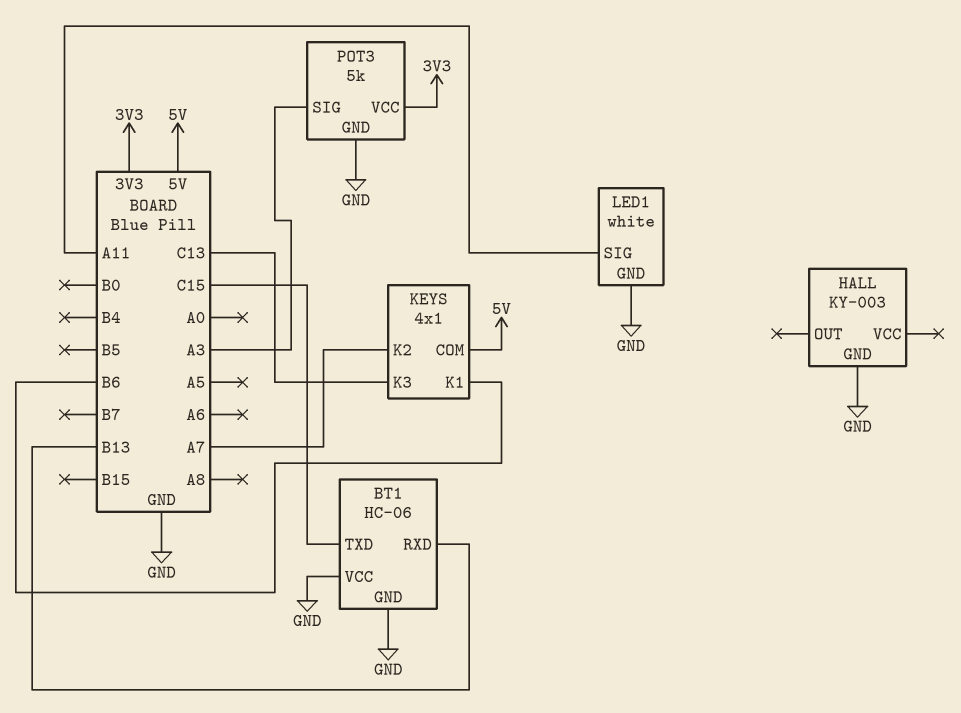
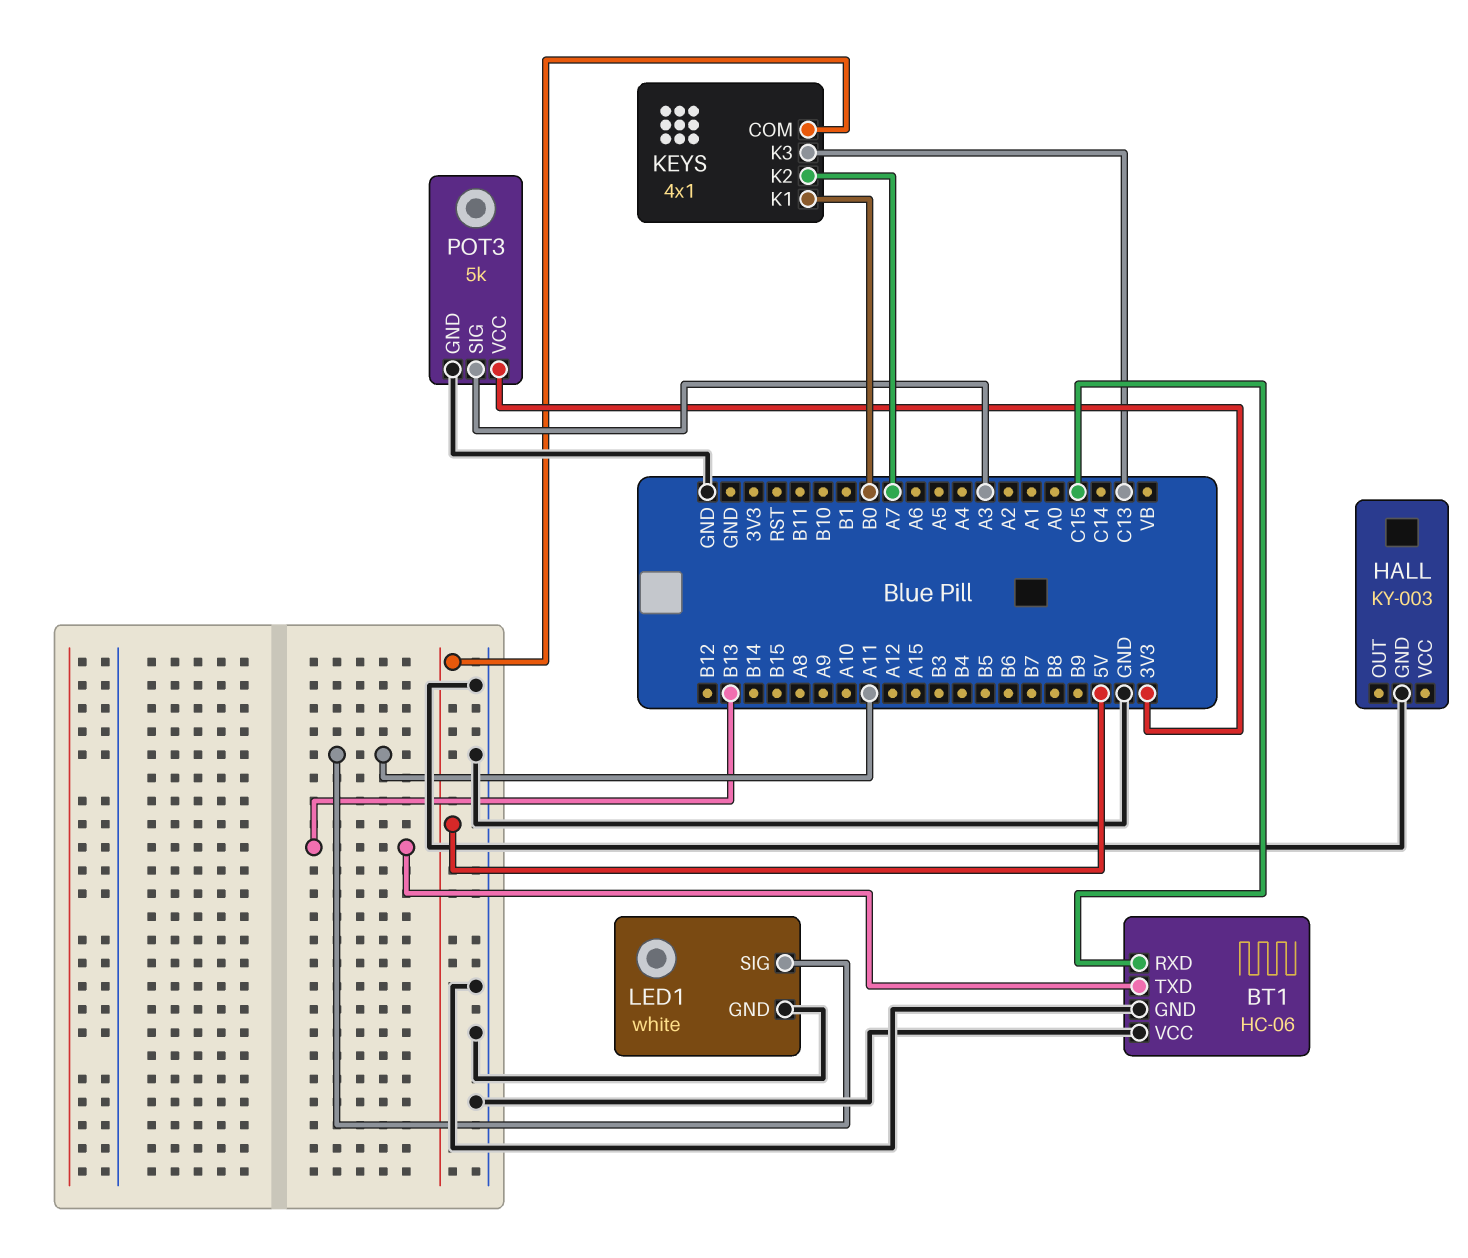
BT1 pin RXD: B13 -> C15
BT1 pin TXD: C15 -> B13
KEYS pin K1: B6 -> B0

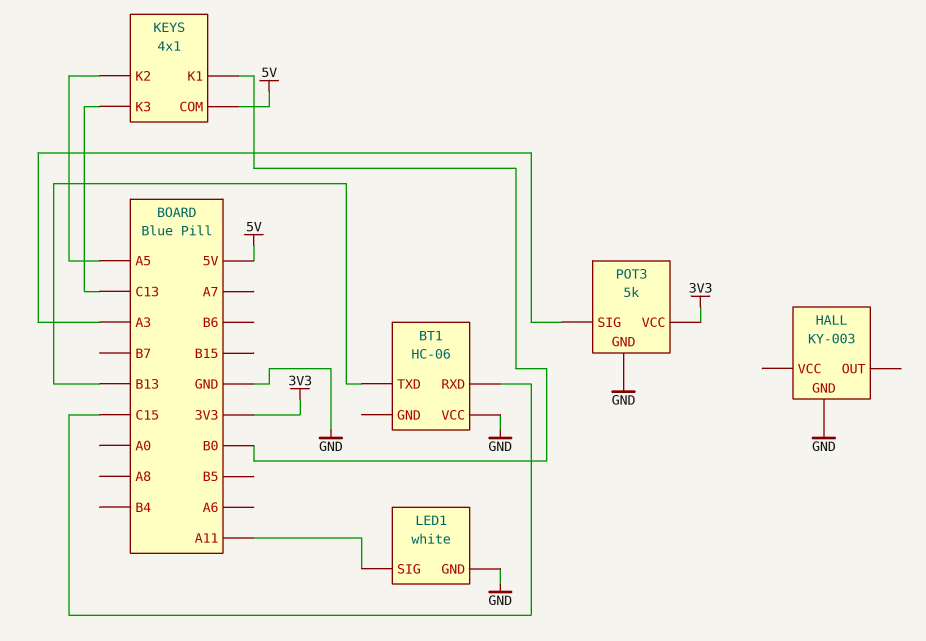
BT1 pin GND: GND -> none
KEYS pin K2: A7 -> A5

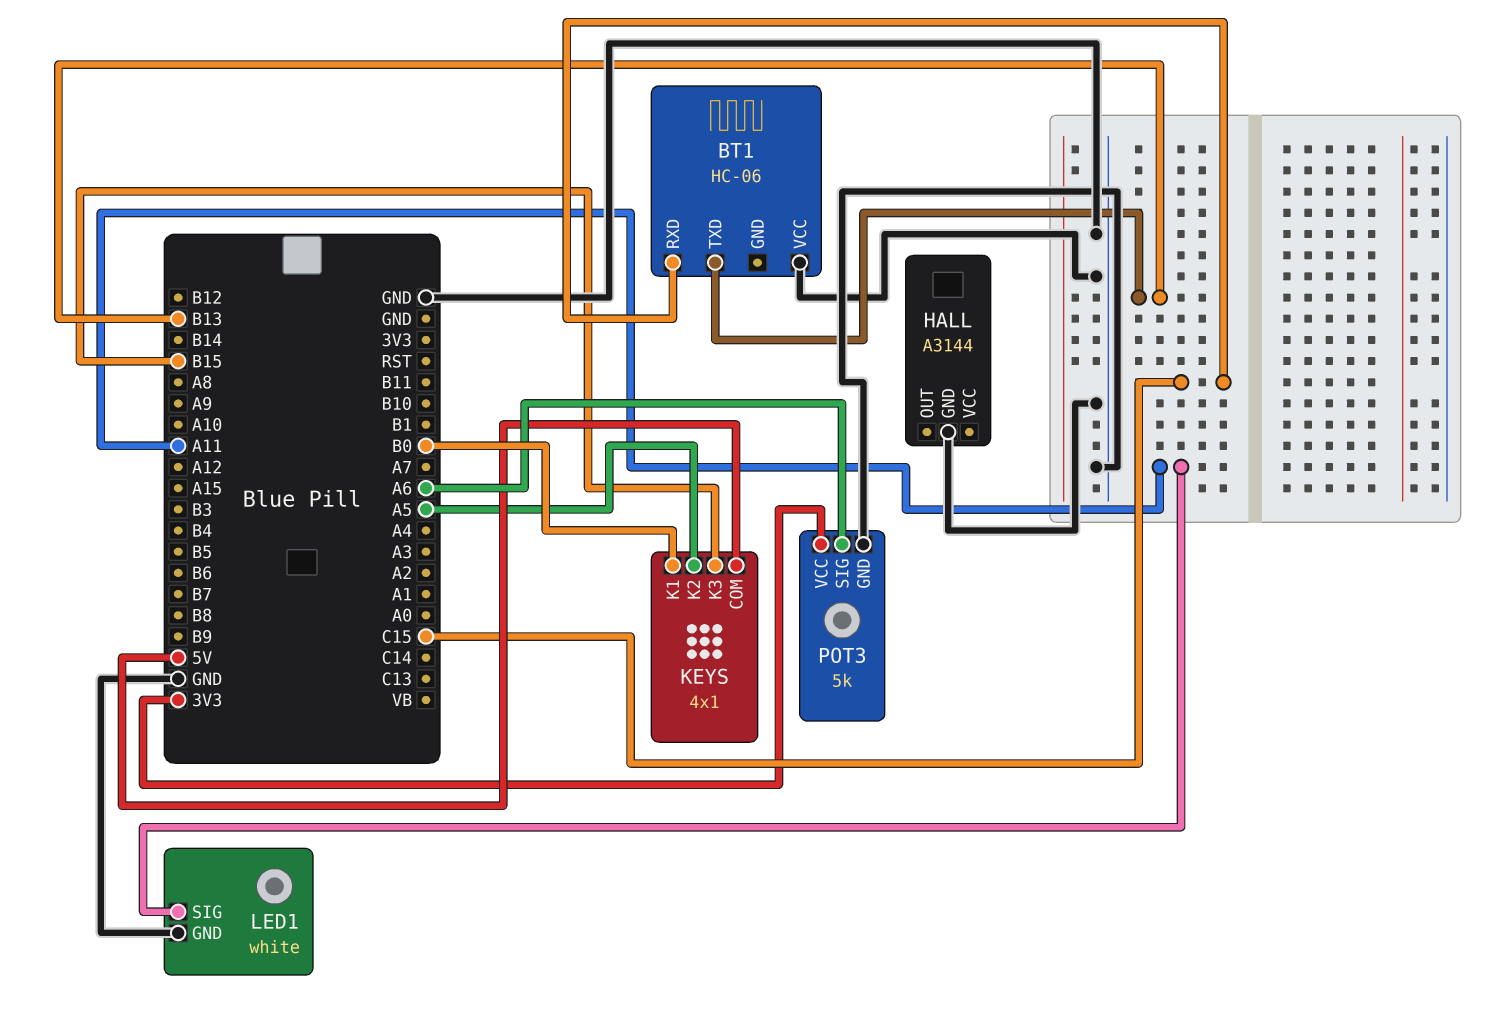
HALL: KY-003 -> A3144
KEYS pin K3: C13 -> B15
POT3 pin SIG: A3 -> A6

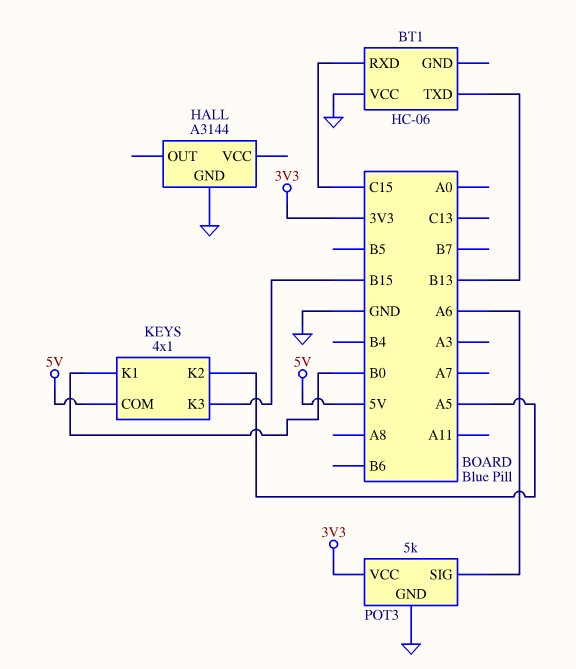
LED1: white -> none
LED1 pin GND: GND -> none
LED1 pin SIG: A11 -> none

